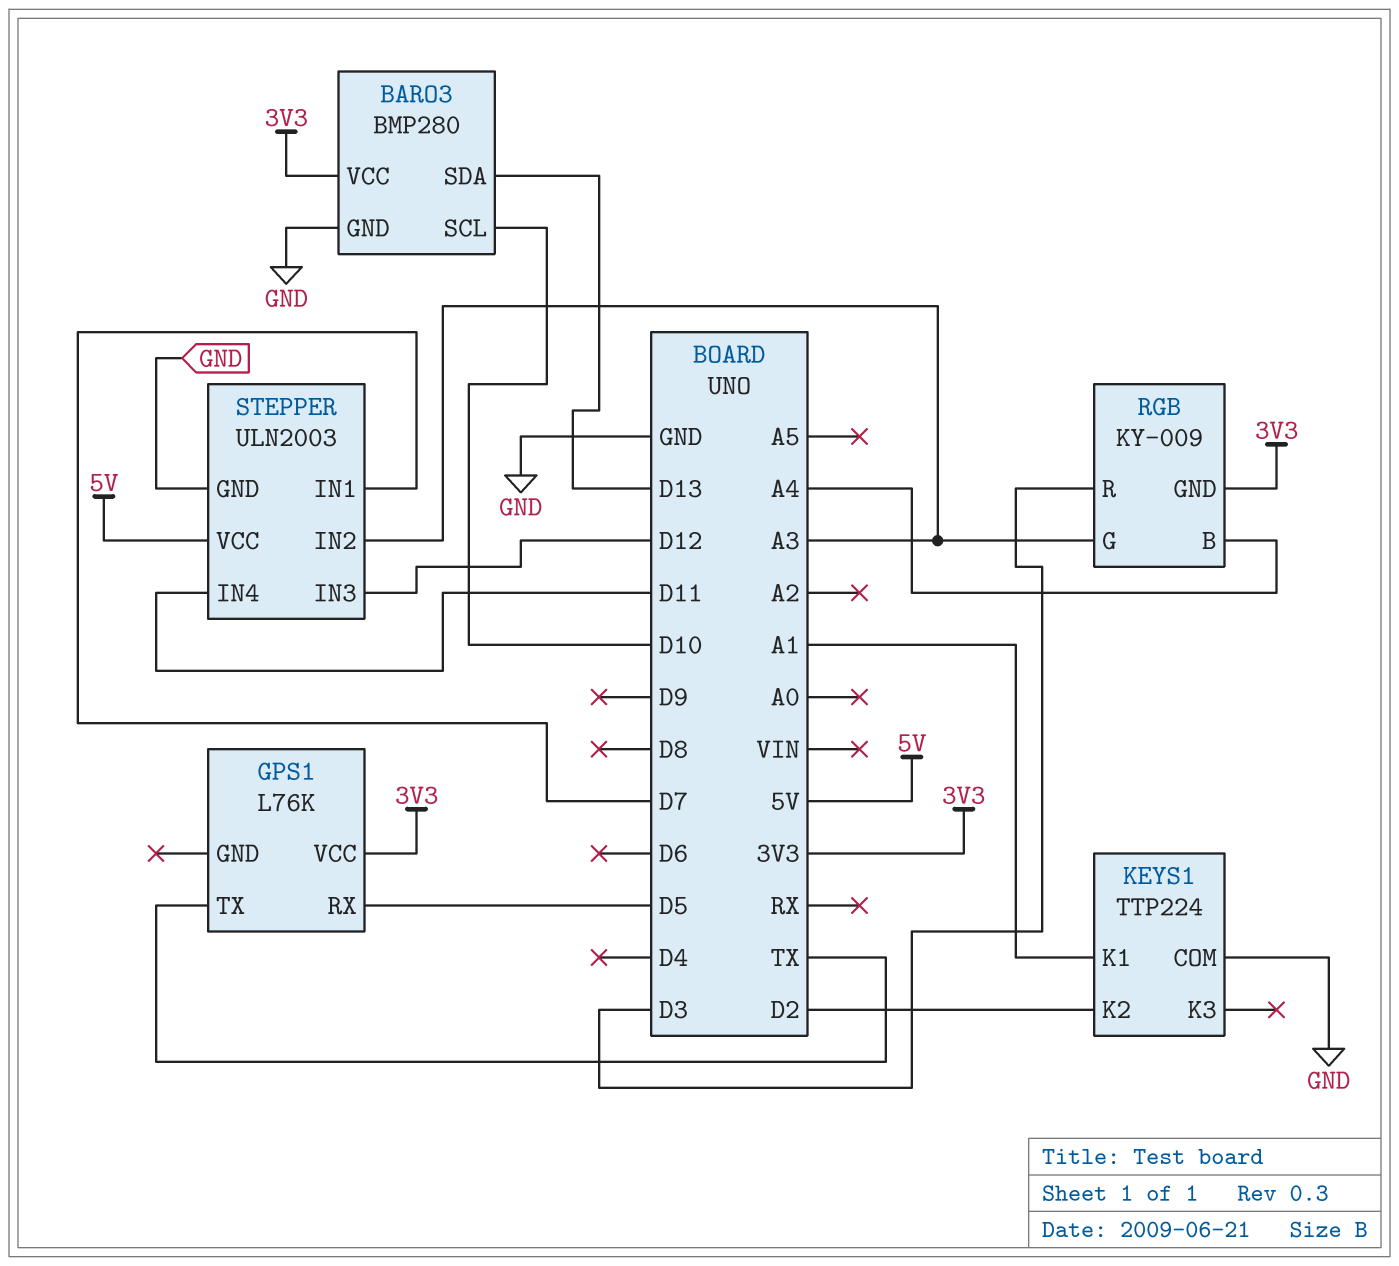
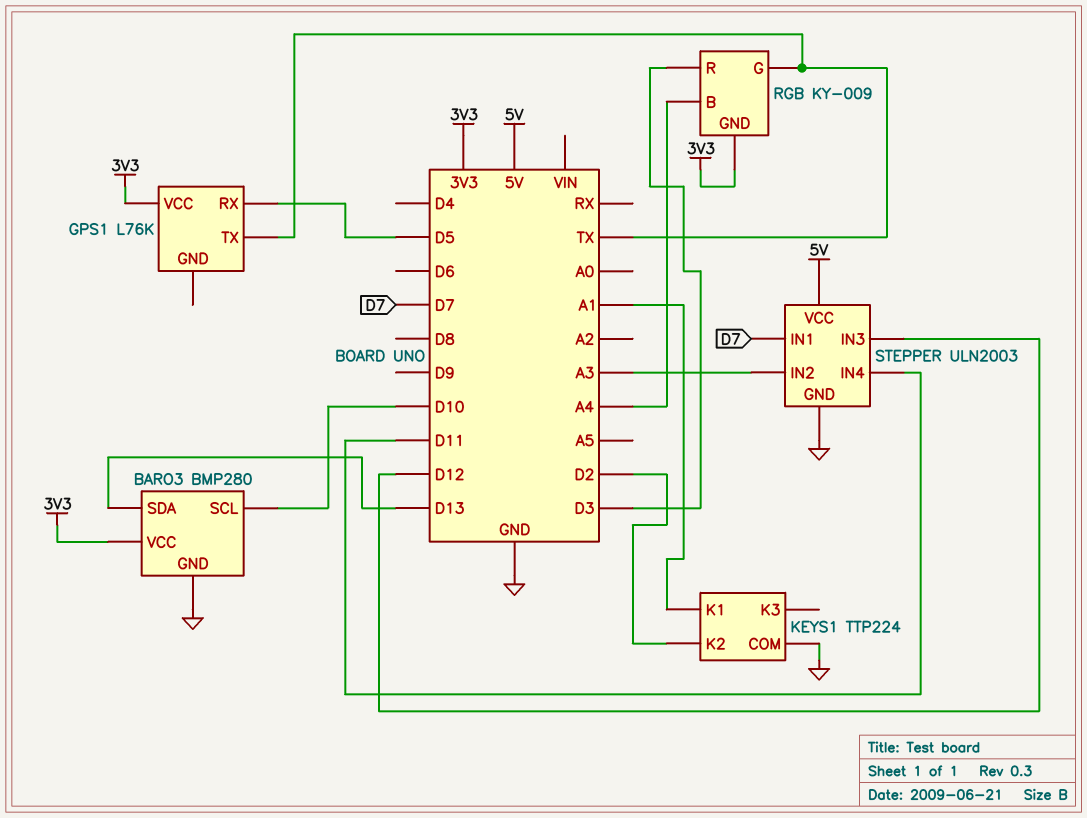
RGB pin G: A3 -> TX

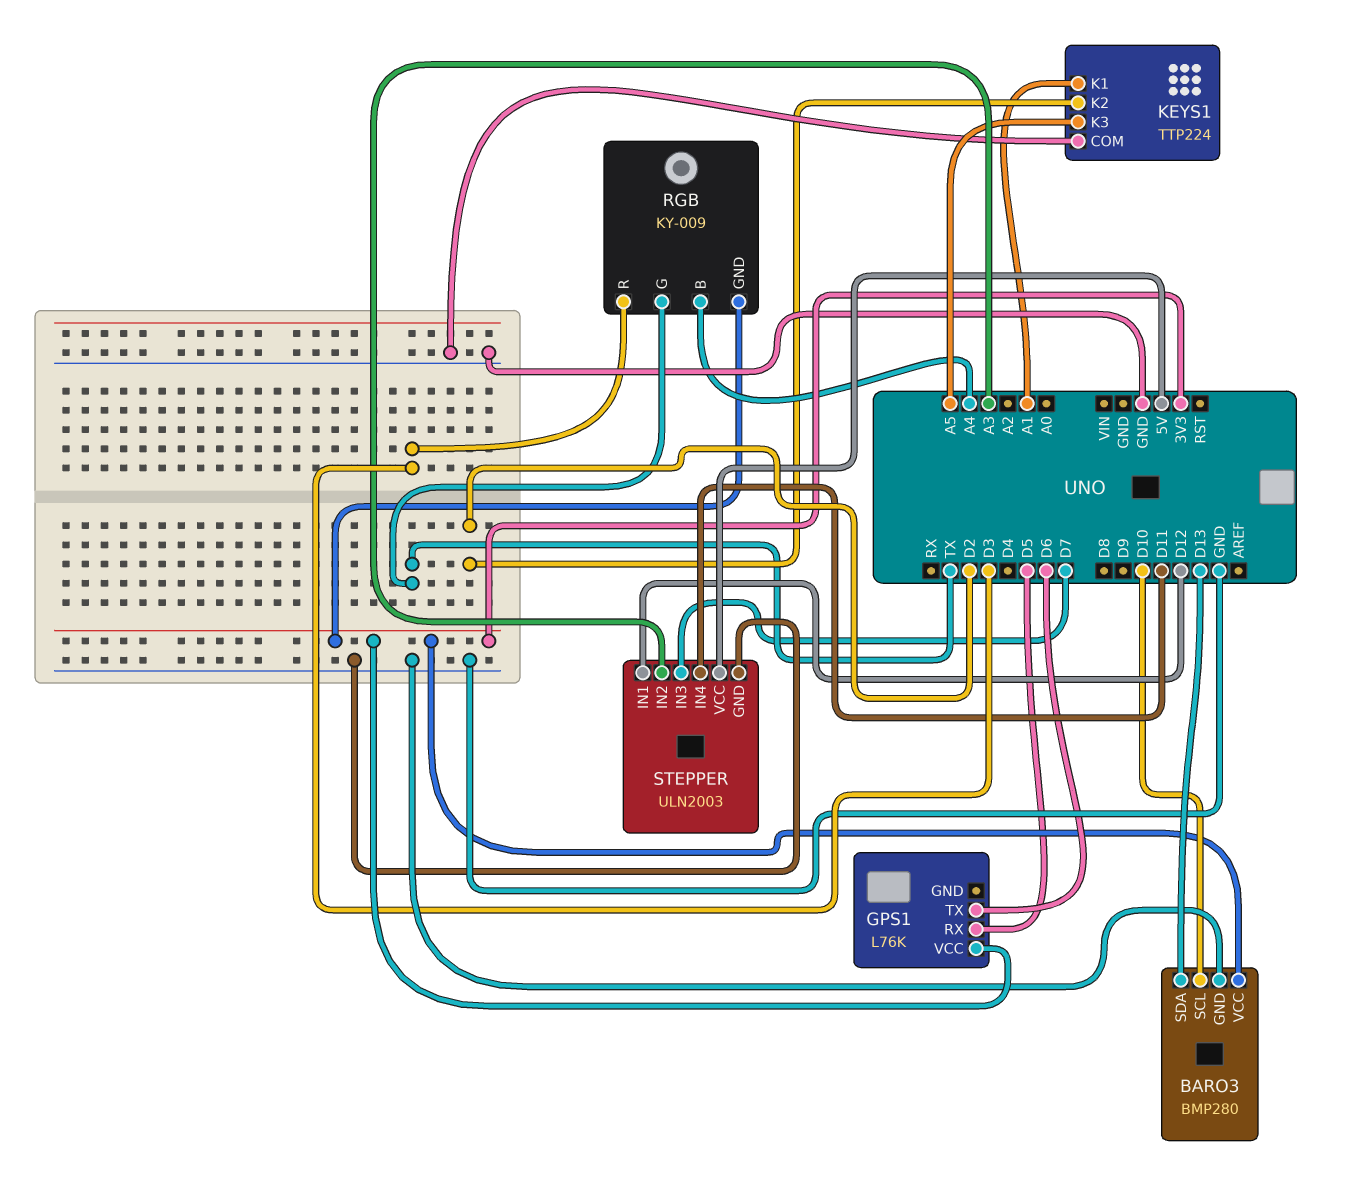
GPS1 pin TX: TX -> D6
KEYS1 pin K3: none -> A5
STEPPER pin IN1: D7 -> D12
STEPPER pin IN3: D12 -> D7

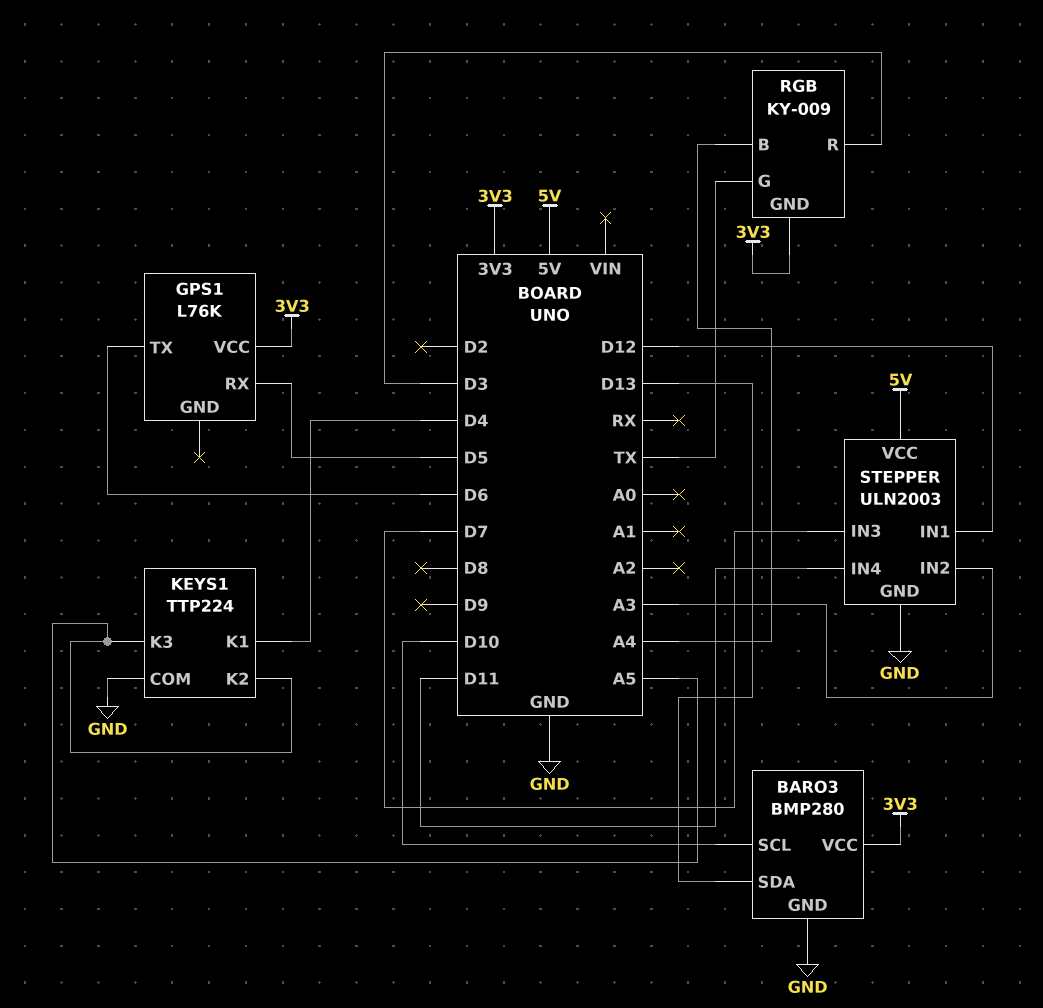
KEYS1 pin K1: A1 -> D4
KEYS1 pin K2: D2 -> A5

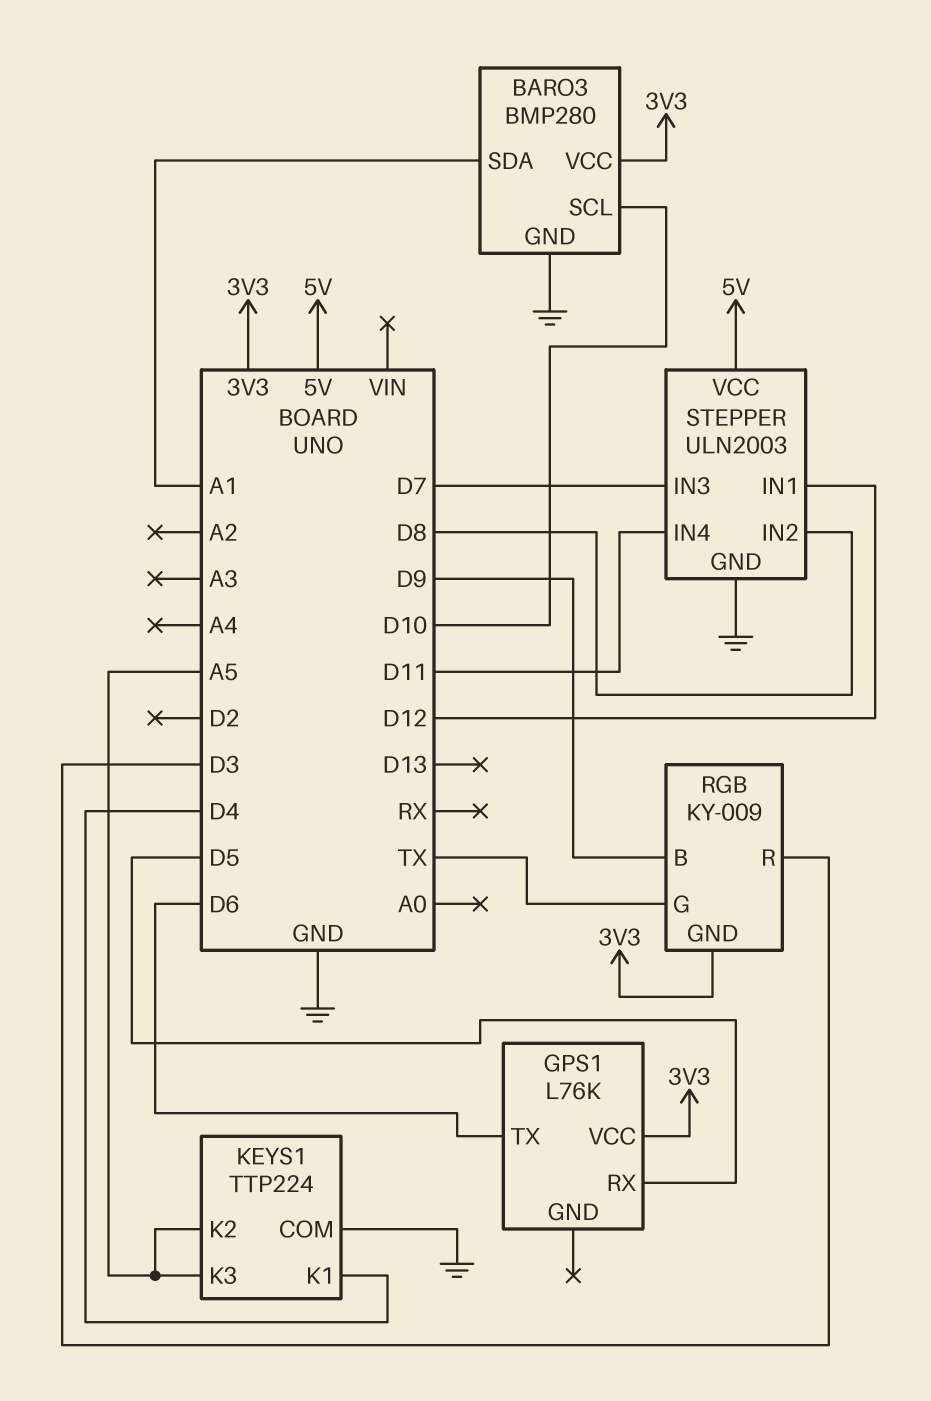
BARO3 pin SDA: D13 -> A1
RGB pin B: A4 -> D9
STEPPER pin IN2: A3 -> D8

